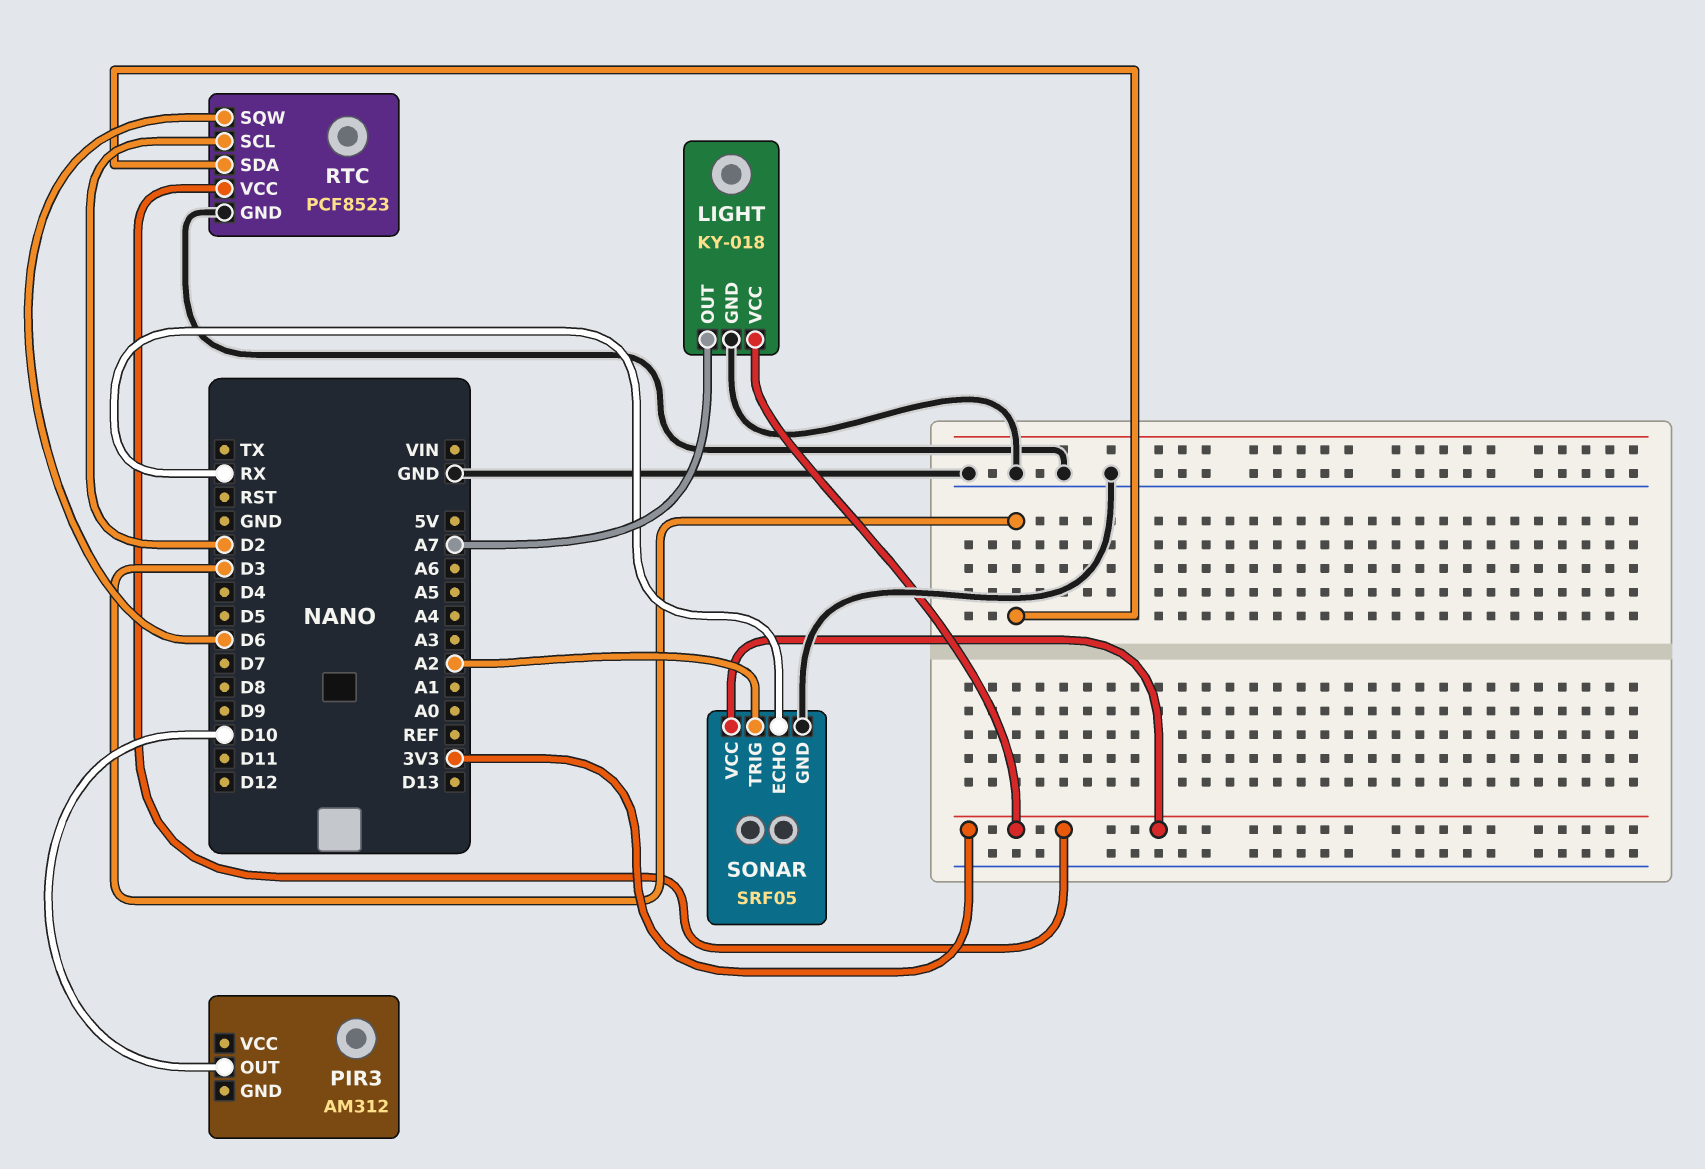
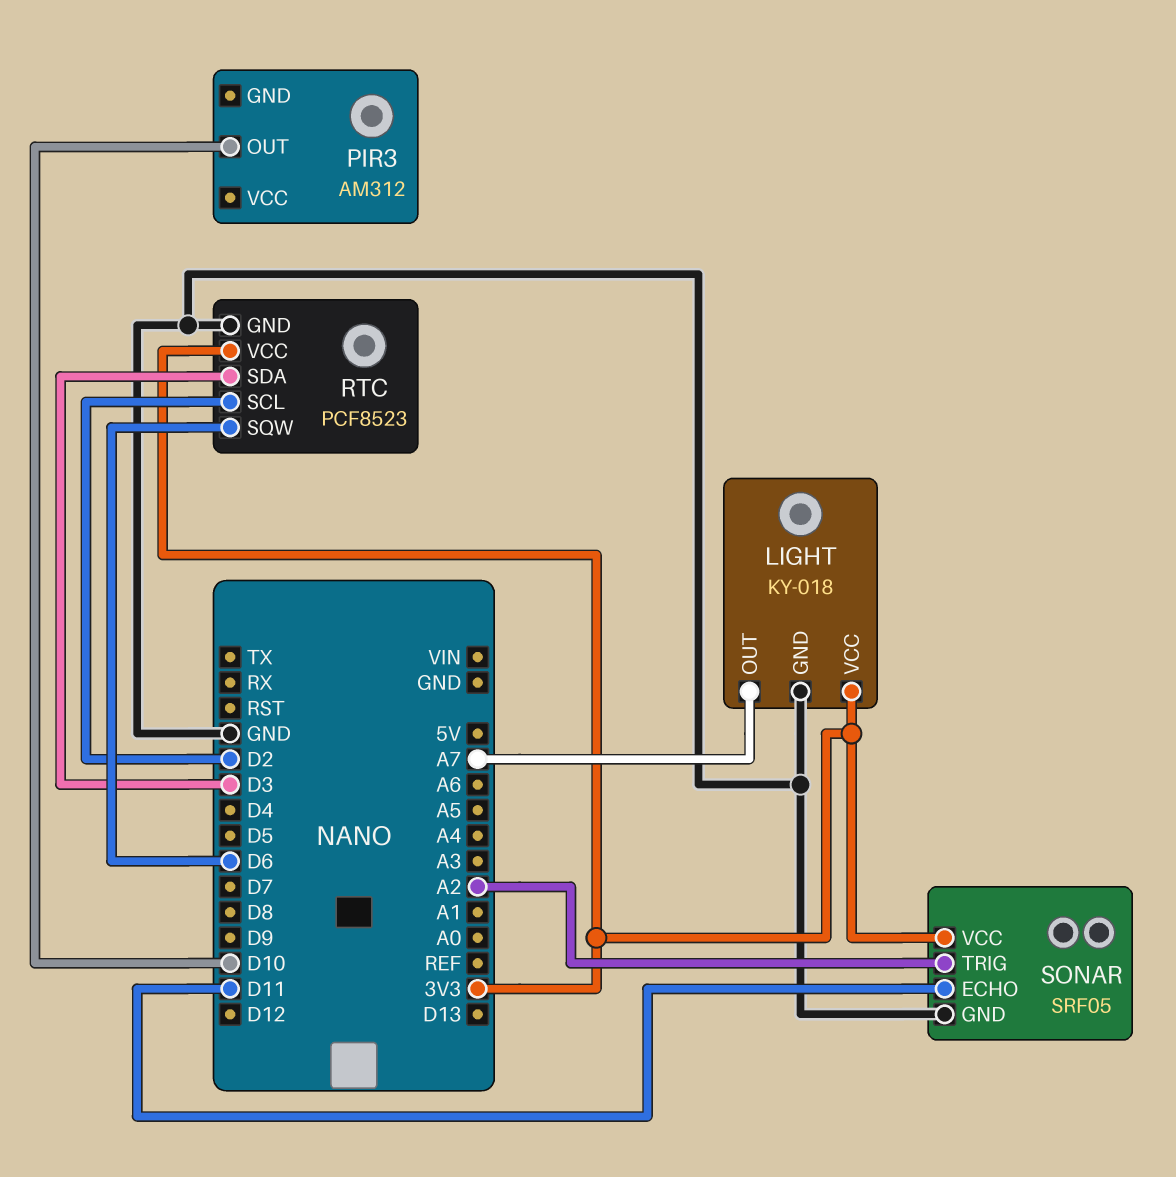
SONAR pin ECHO: RX -> D11

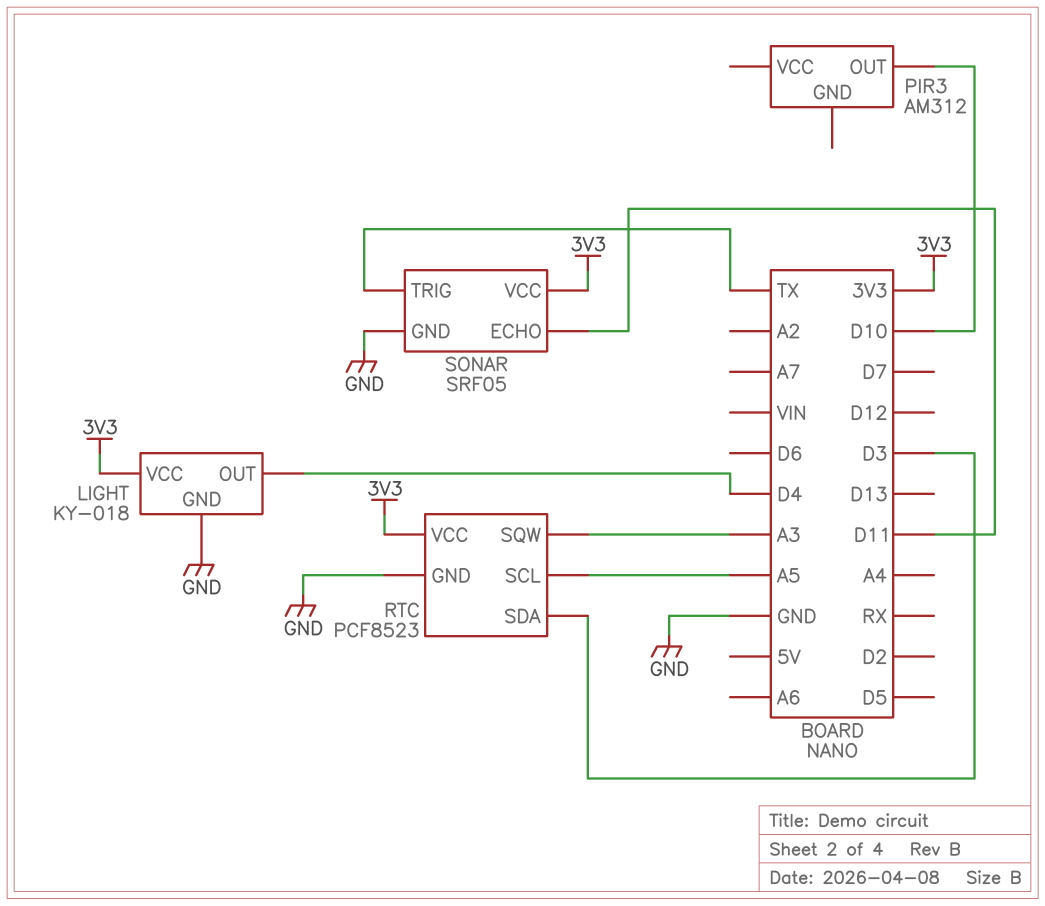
LIGHT pin OUT: A7 -> D4
RTC pin SCL: D2 -> A5
RTC pin SQW: D6 -> A3
SONAR pin TRIG: A2 -> TX

